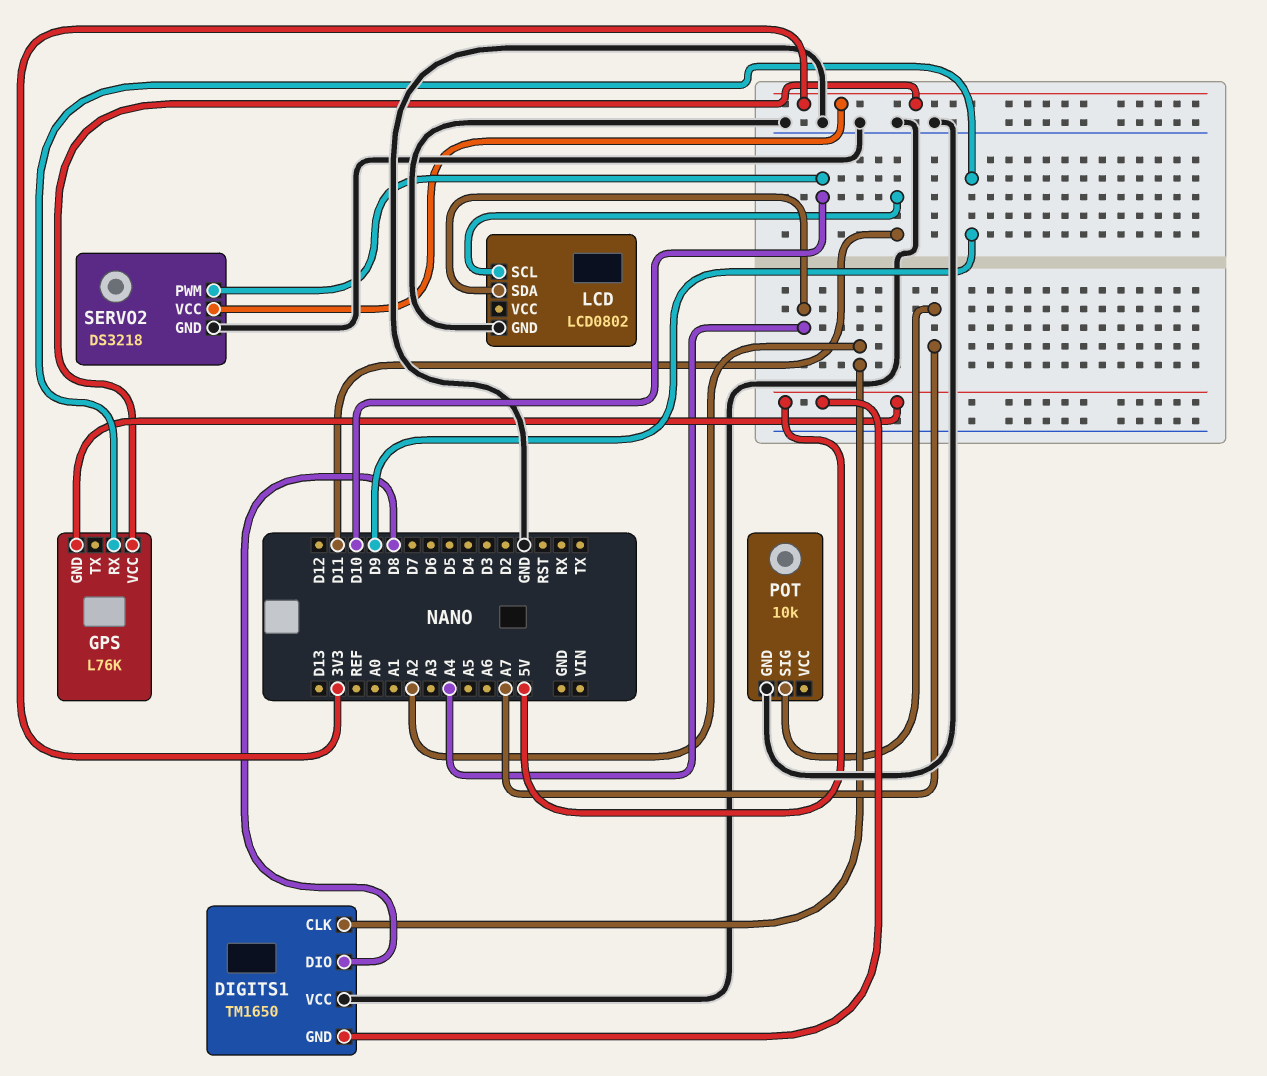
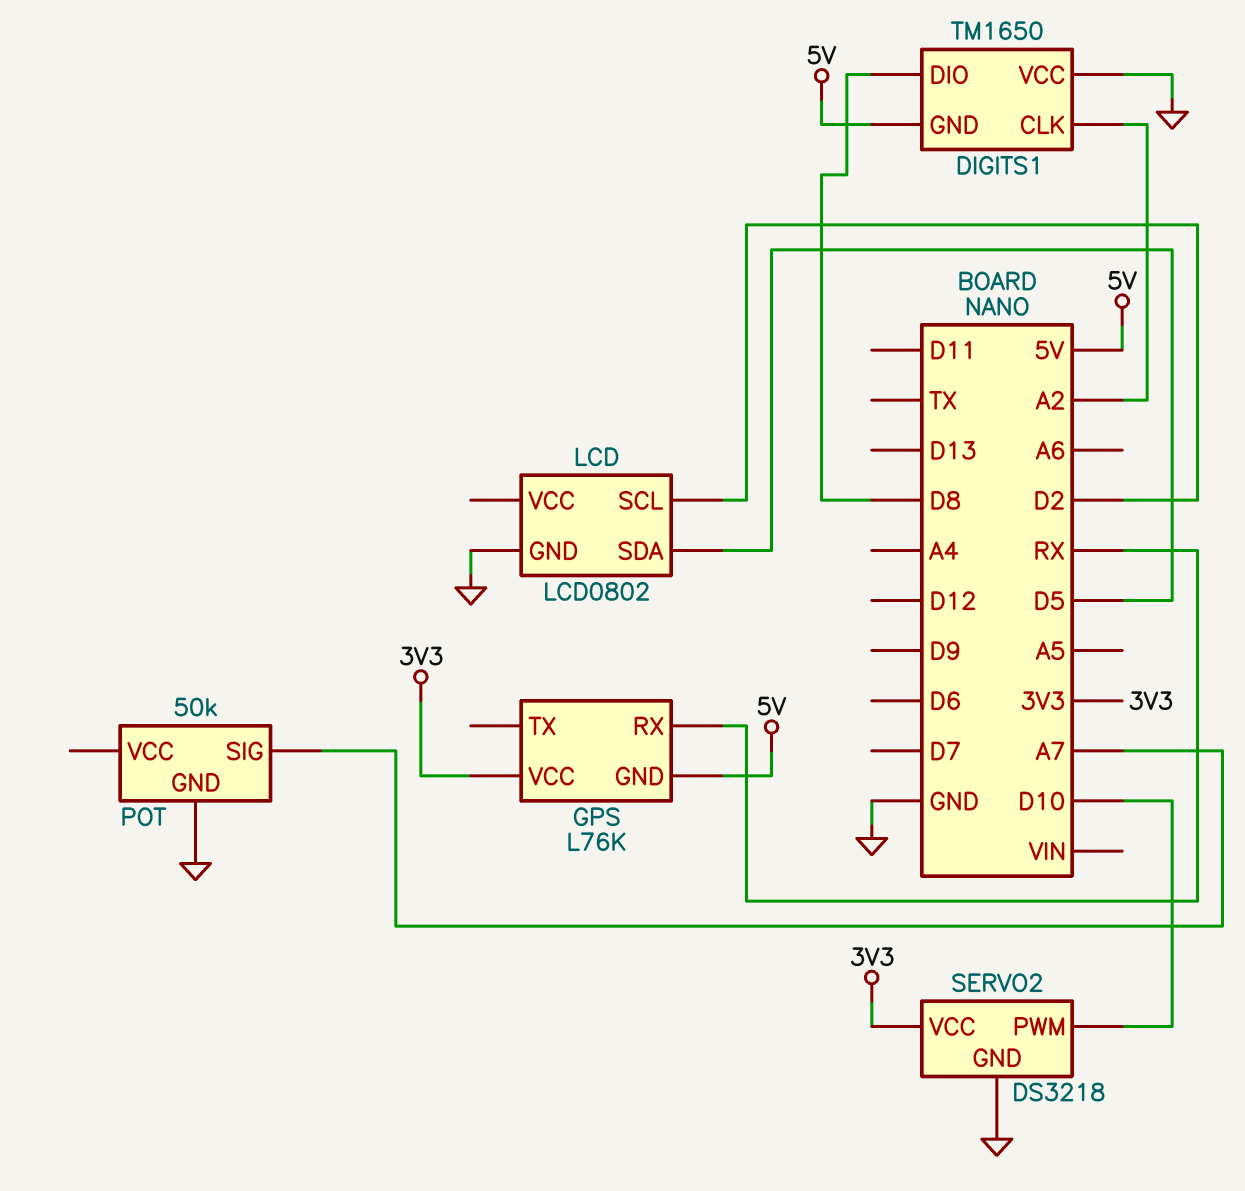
GPS pin RX: D9 -> RX
LCD pin SCL: D11 -> D2
LCD pin SDA: A4 -> D5
POT: 10k -> 50k

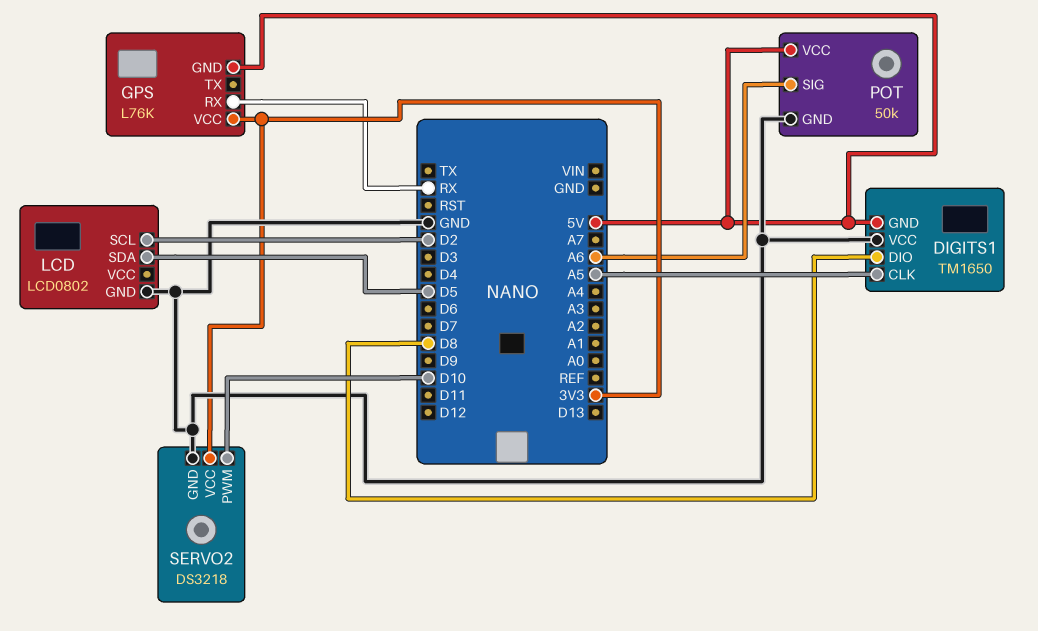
DIGITS1 pin CLK: A2 -> A5
POT pin SIG: A7 -> A6
POT pin VCC: none -> 5V

